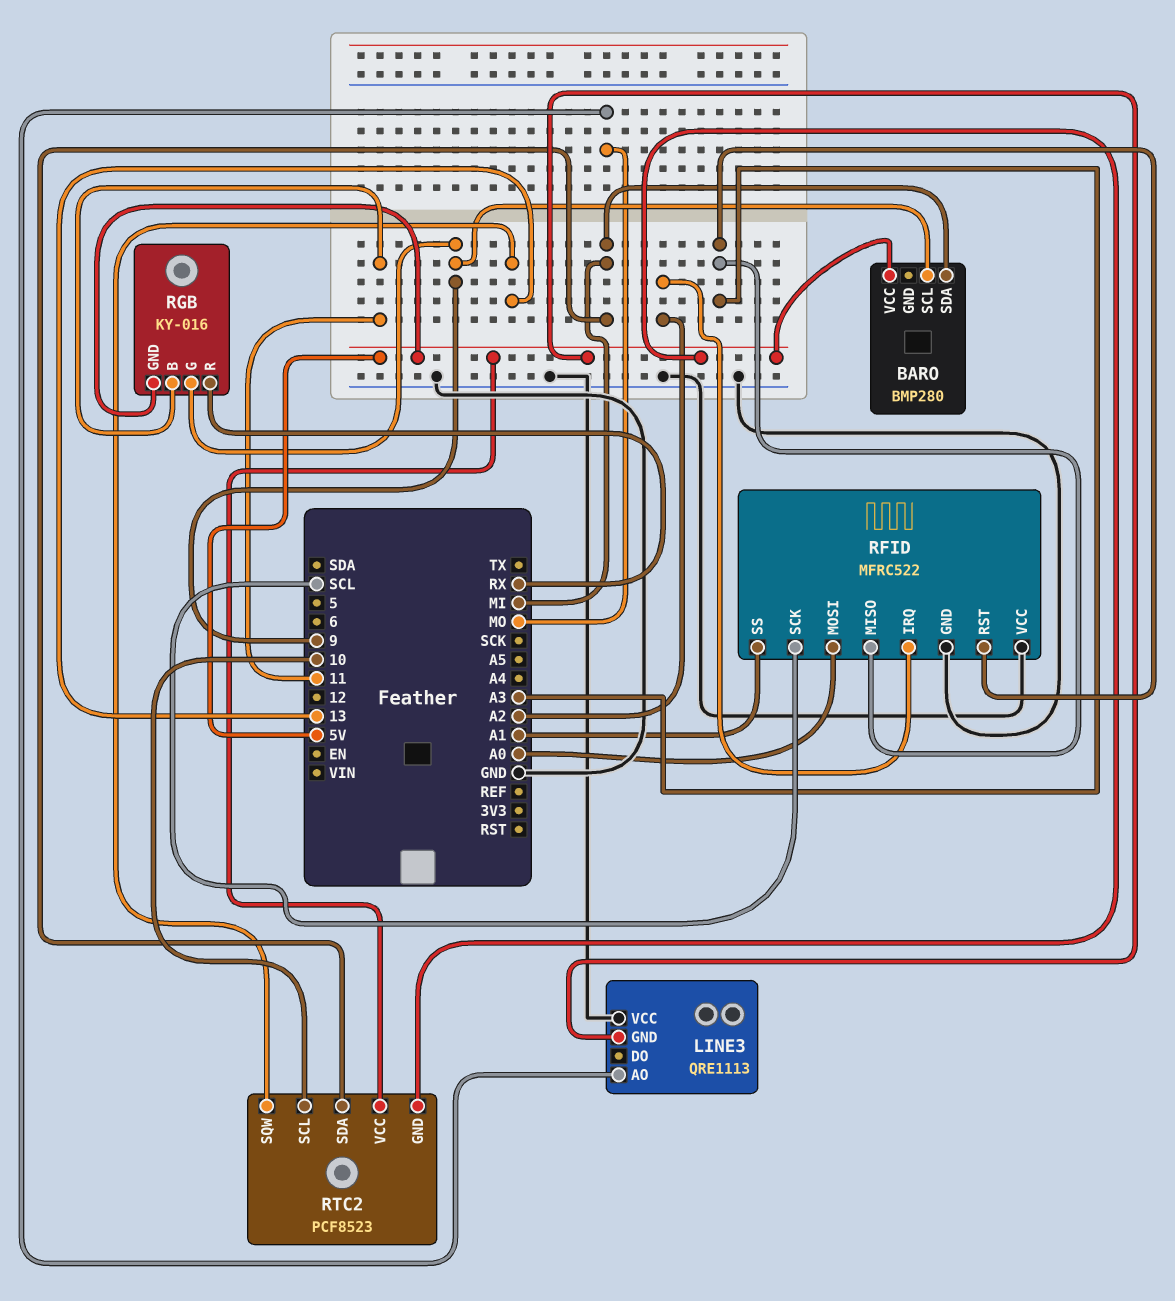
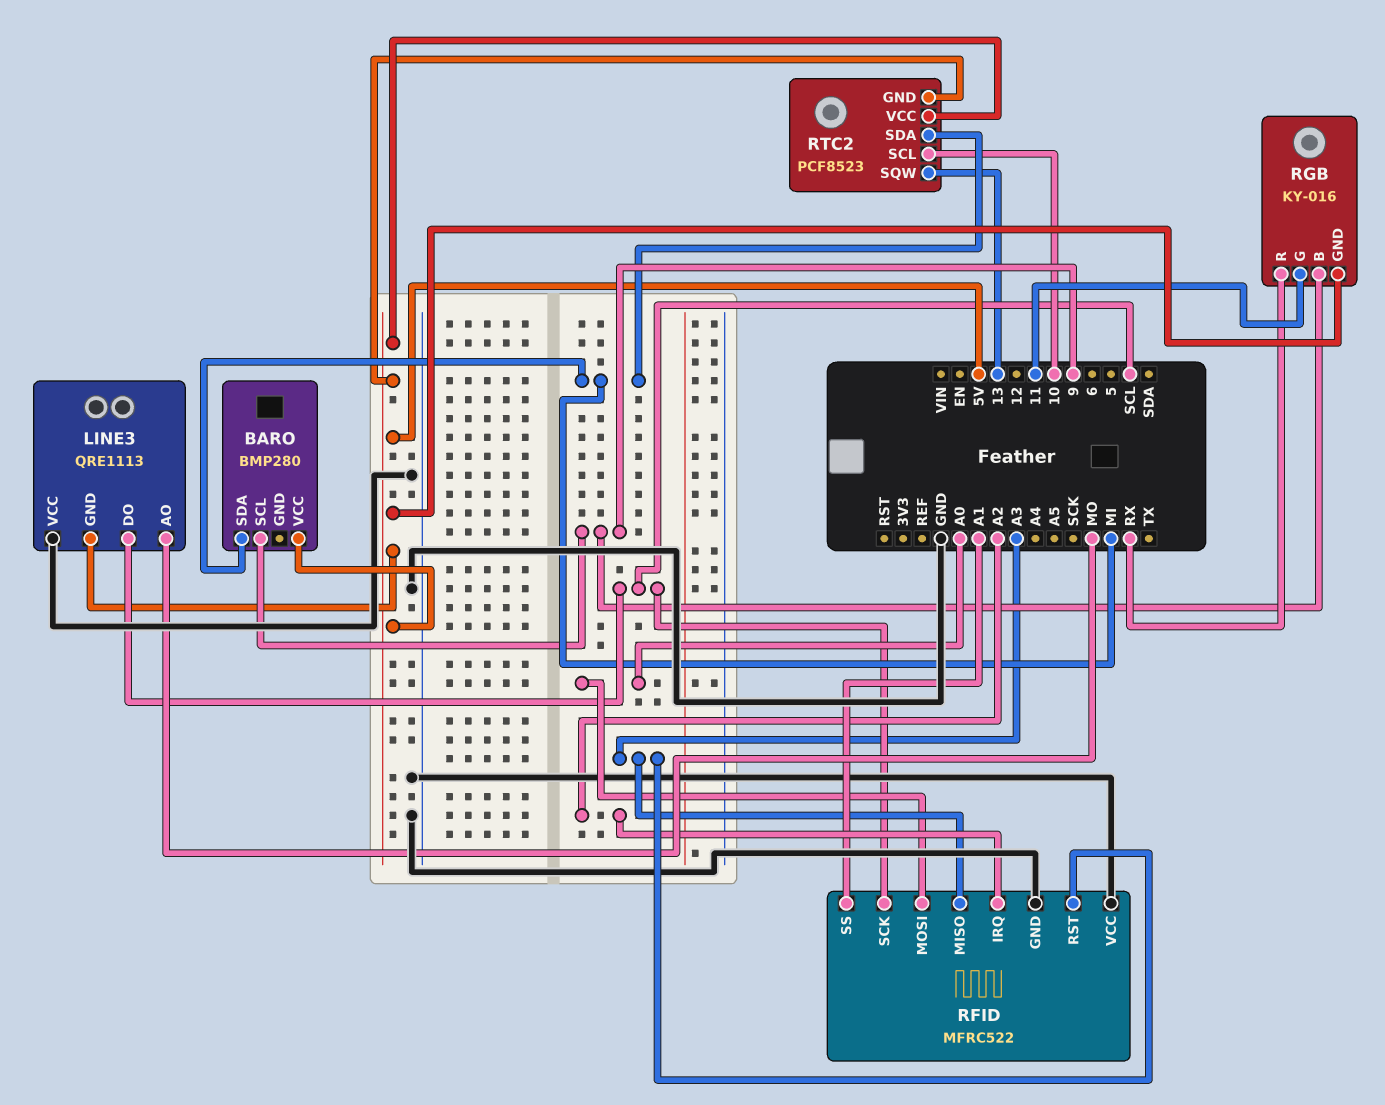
LINE3 pin DO: none -> SCL
RGB pin B: 11 -> 9
RGB pin G: 9 -> 11

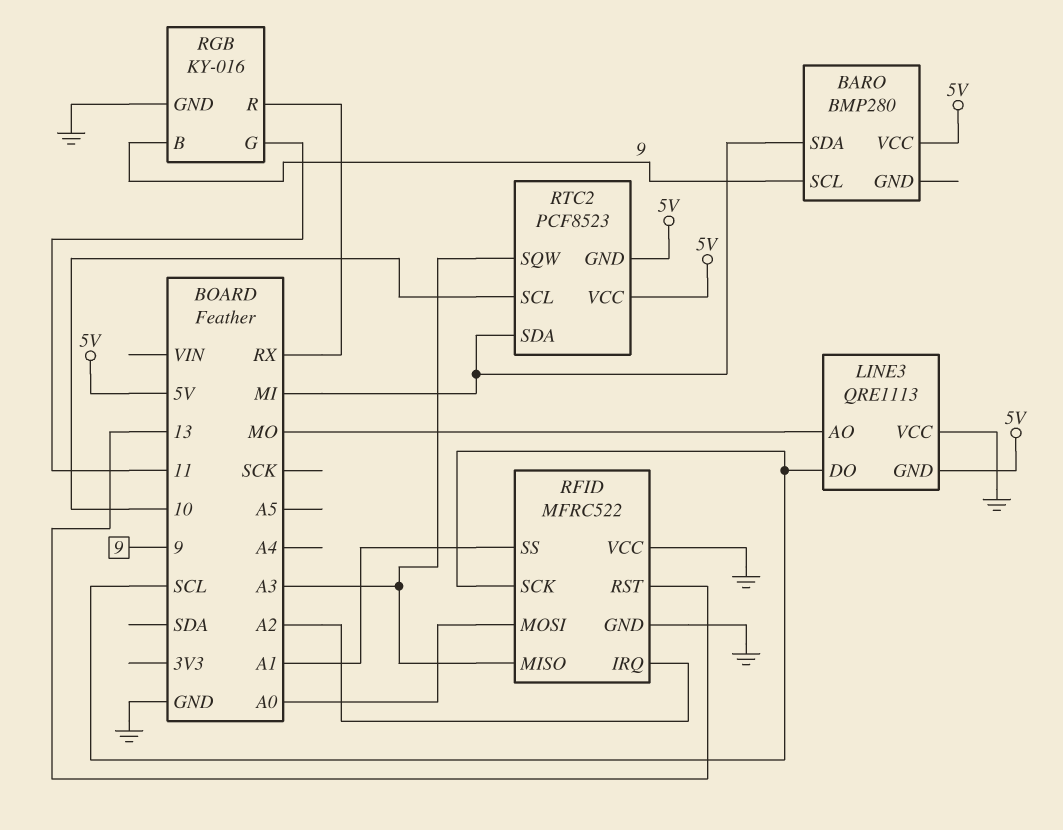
RFID pin RST: A3 -> 13
RGB pin GND: 5V -> GND
RTC2 pin SQW: 13 -> A3

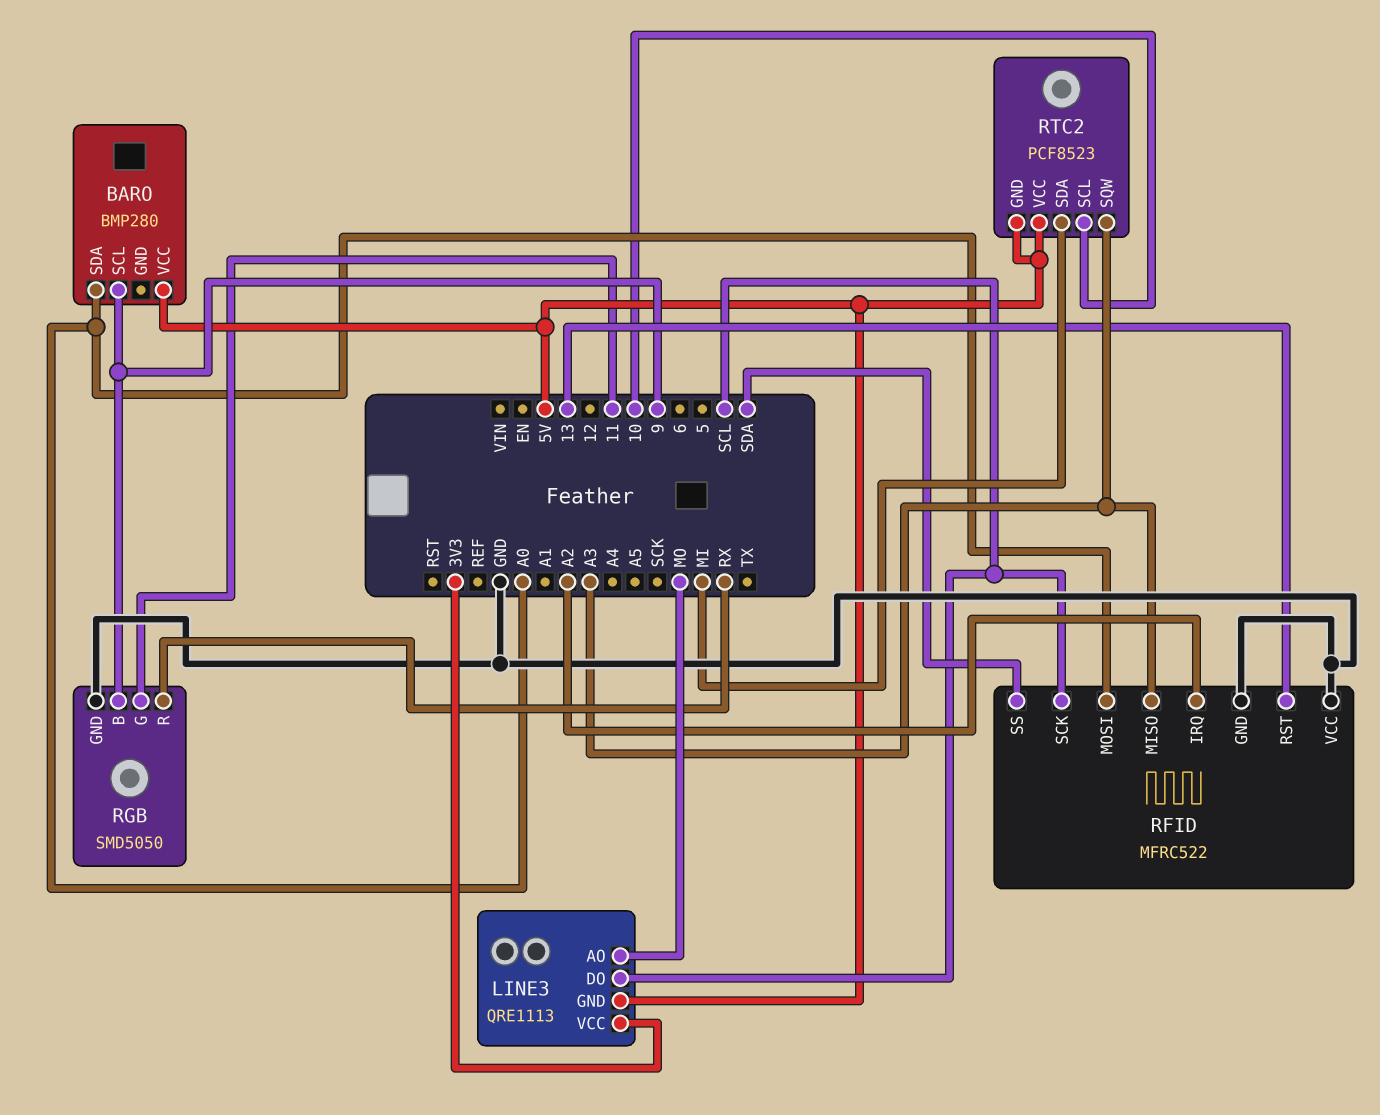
BARO pin SDA: MI -> A0
LINE3 pin VCC: GND -> 3V3
RFID pin SS: A1 -> SDA
RGB: KY-016 -> SMD5050

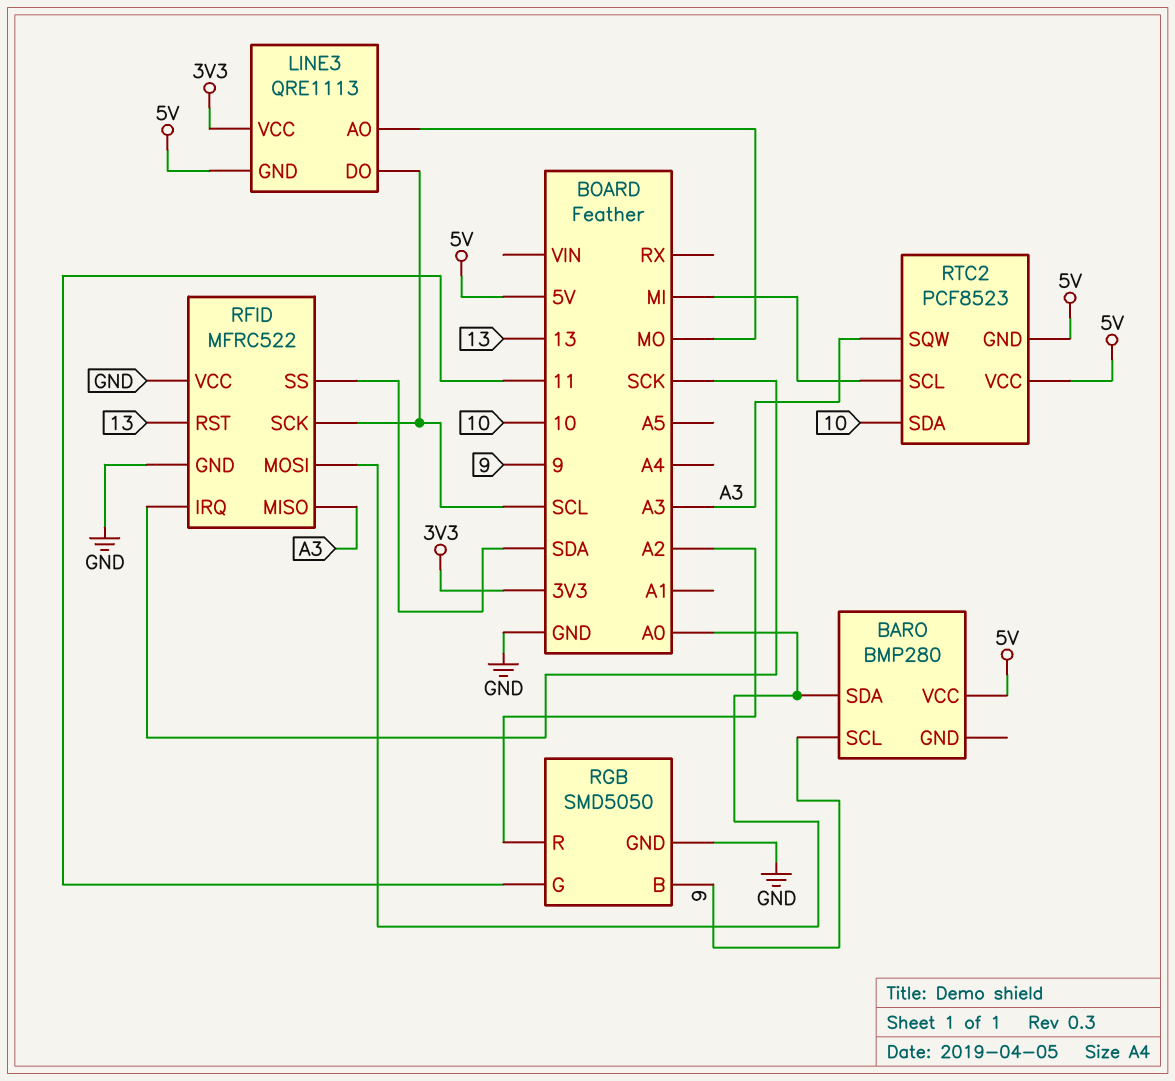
RFID pin IRQ: A2 -> SCK
RGB pin R: RX -> A2
RTC2 pin SCL: 10 -> MI
RTC2 pin SDA: MI -> 10

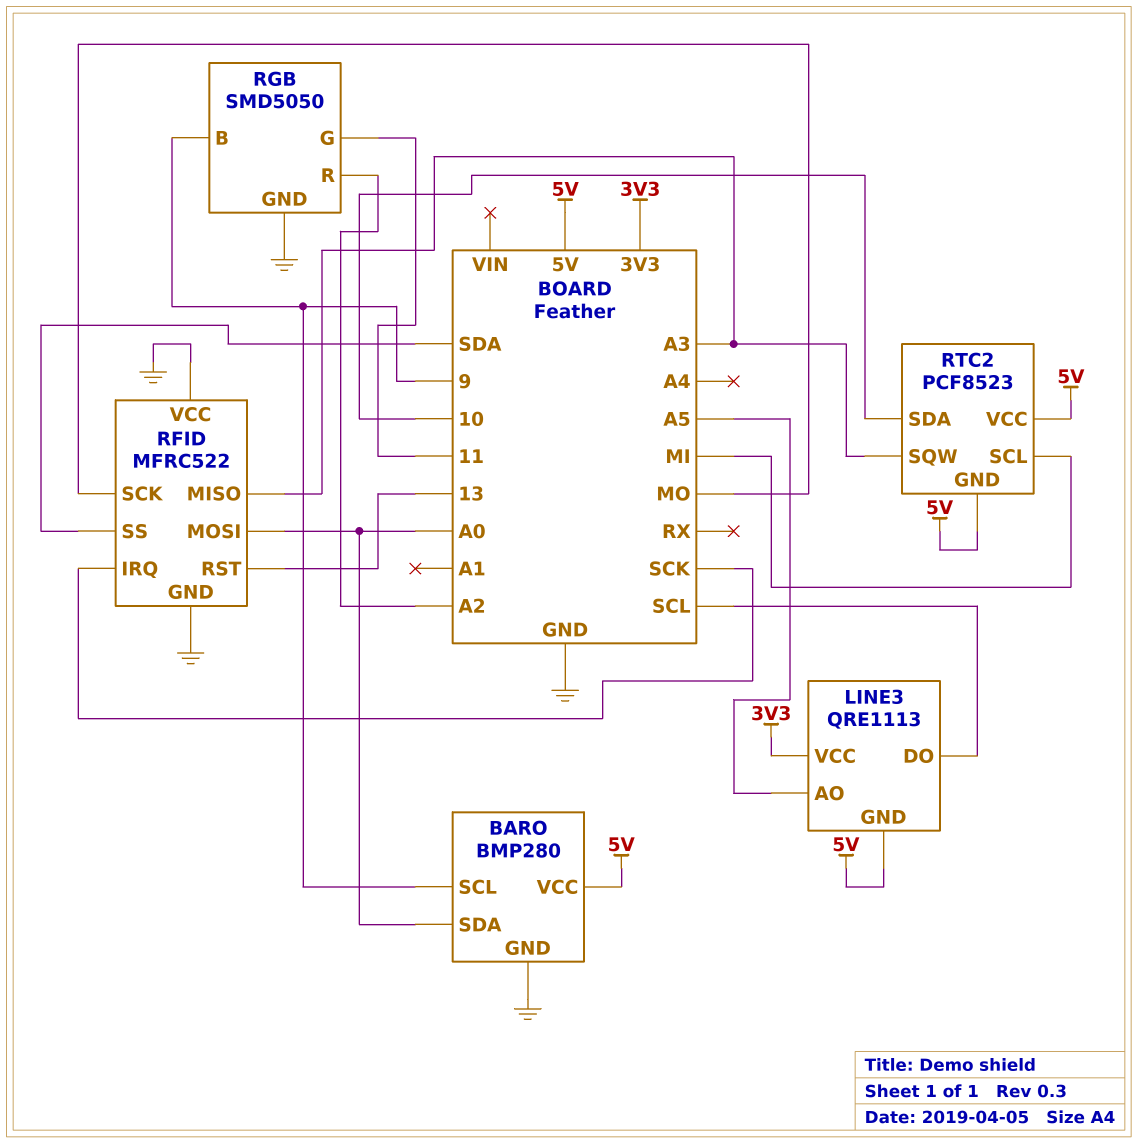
BARO pin GND: none -> GND
LINE3 pin AO: MO -> A5
RFID pin SCK: SCL -> MO

